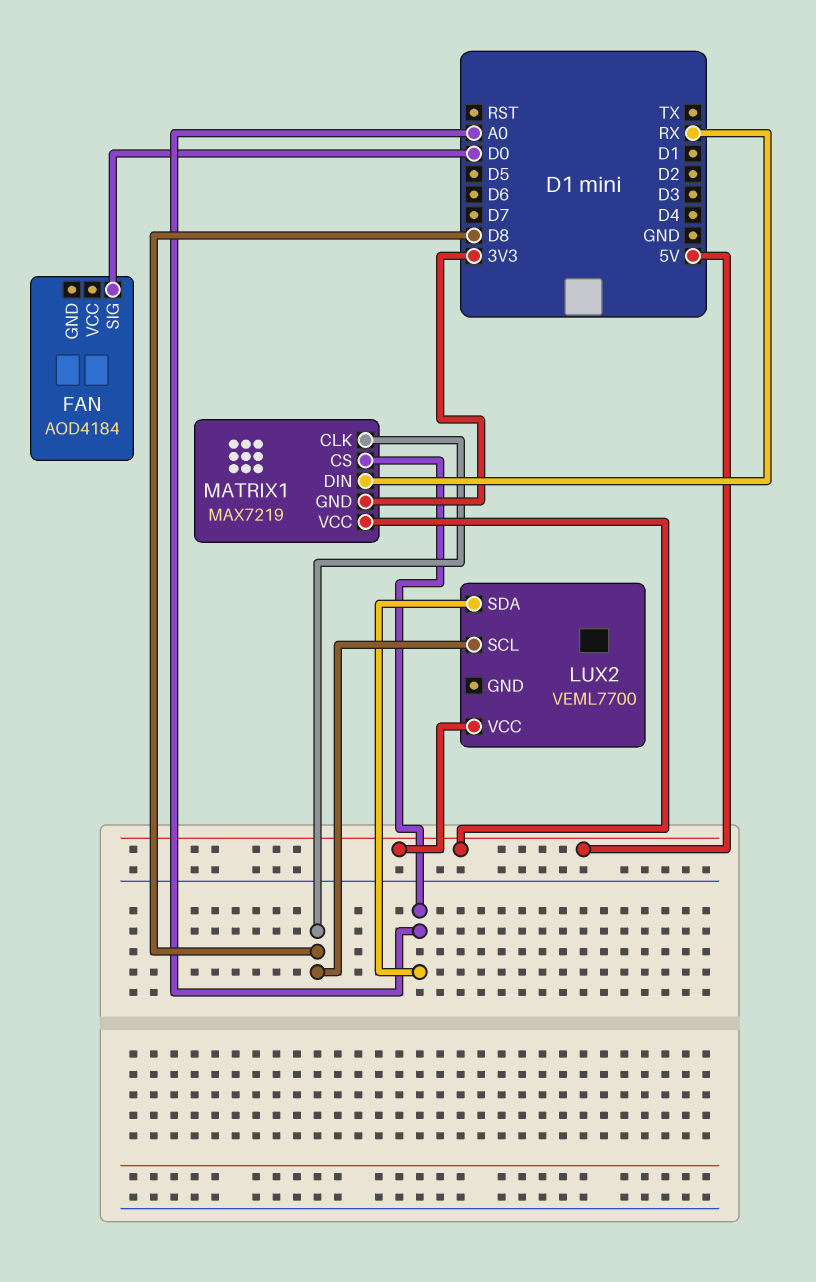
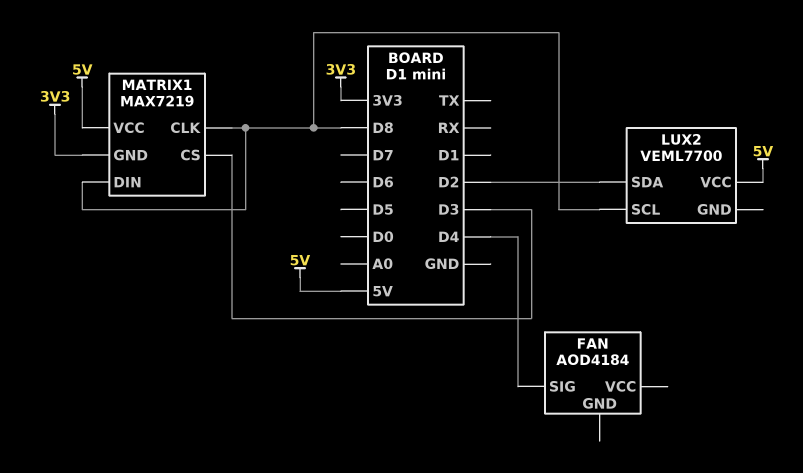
FAN pin SIG: D0 -> D4
LUX2 pin SDA: A0 -> D2
MATRIX1 pin CS: A0 -> D3
MATRIX1 pin DIN: RX -> D8

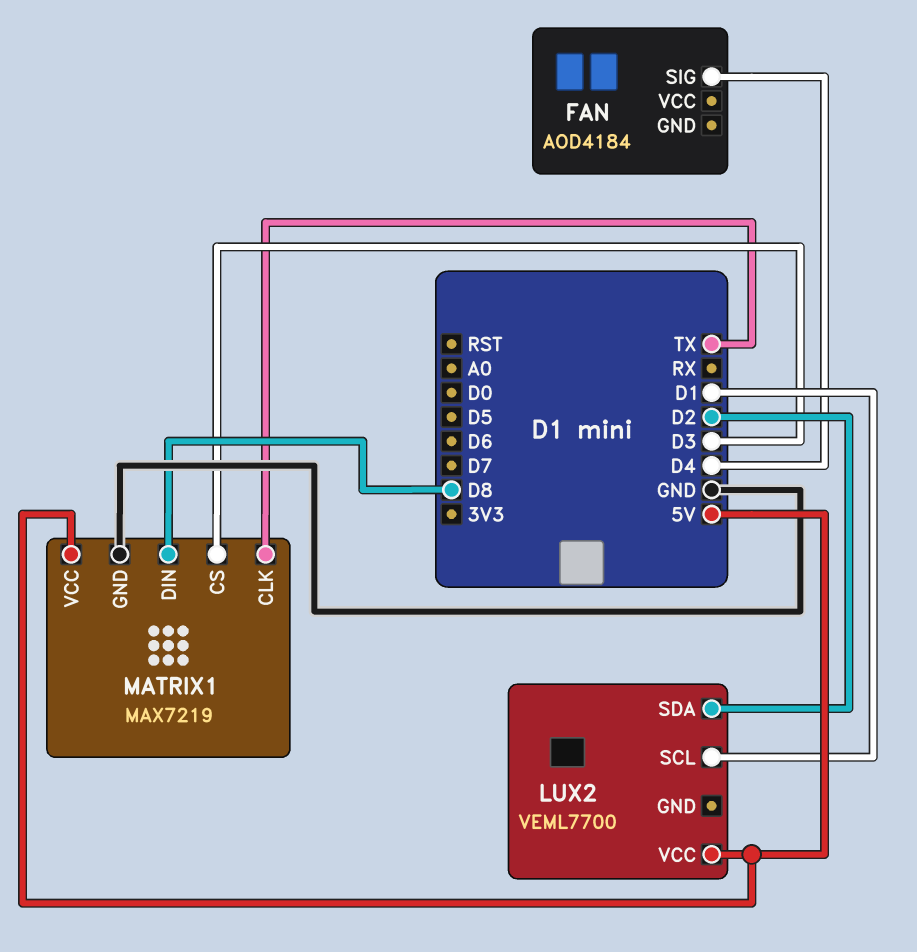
LUX2 pin SCL: D8 -> D1
MATRIX1 pin CLK: D8 -> TX
MATRIX1 pin GND: 3V3 -> GND

